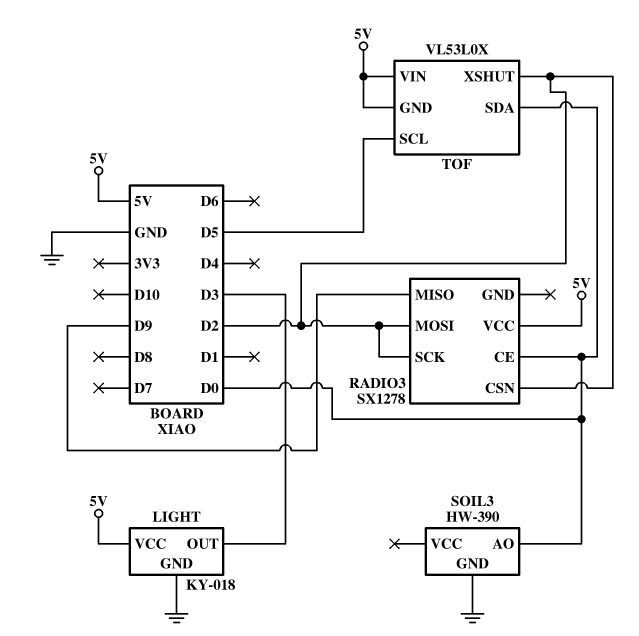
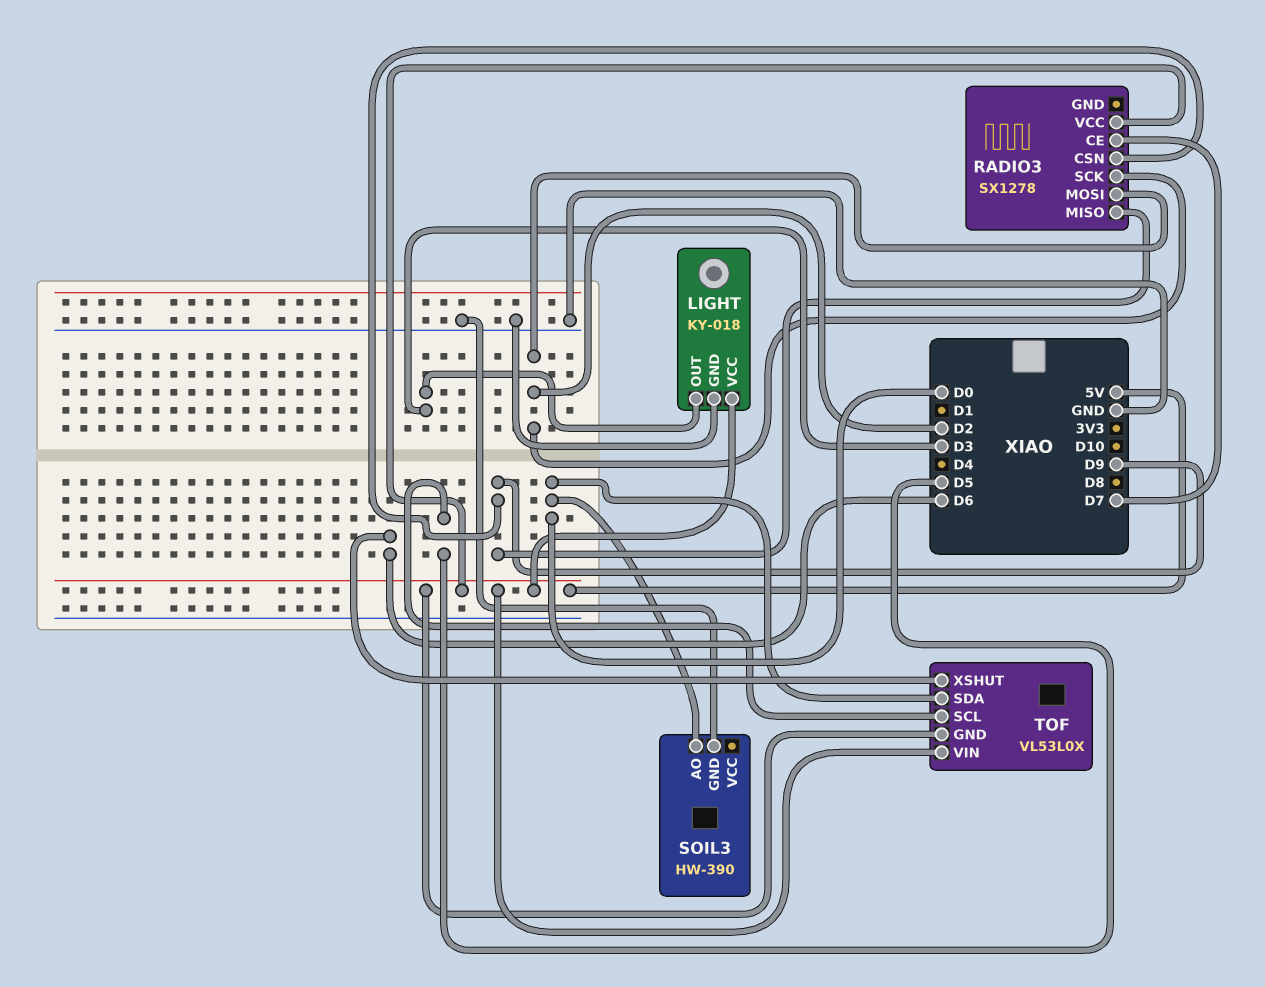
RADIO3 pin CE: D0 -> D7
RADIO3 pin CSN: D2 -> D9
TOF pin XSHUT: D2 -> D6

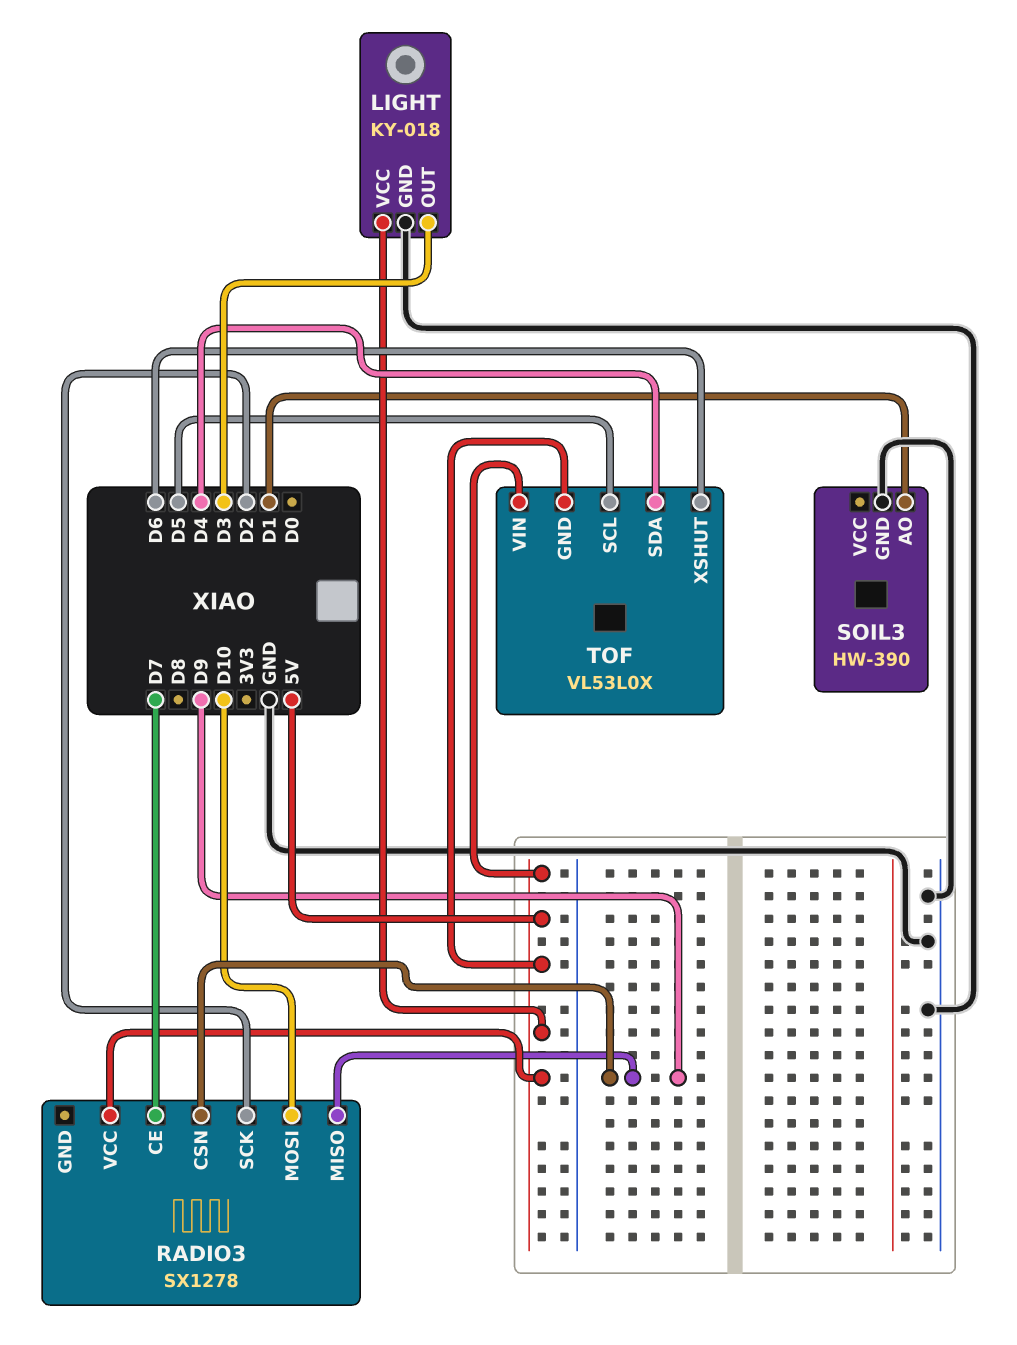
RADIO3 pin MOSI: D2 -> D10
SOIL3 pin AO: D0 -> D1
TOF pin SDA: D0 -> D4

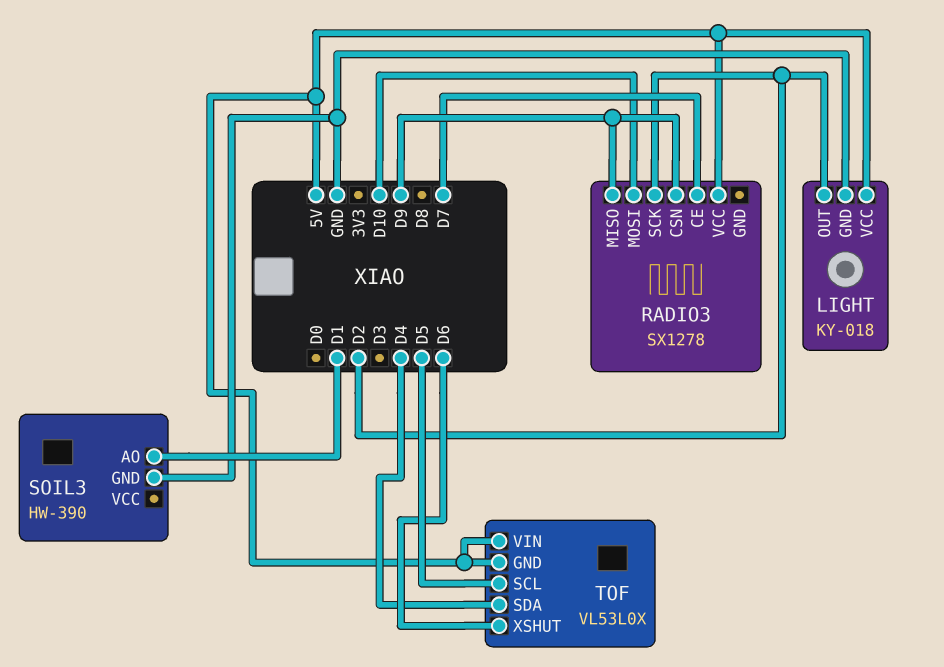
LIGHT pin OUT: D3 -> D2

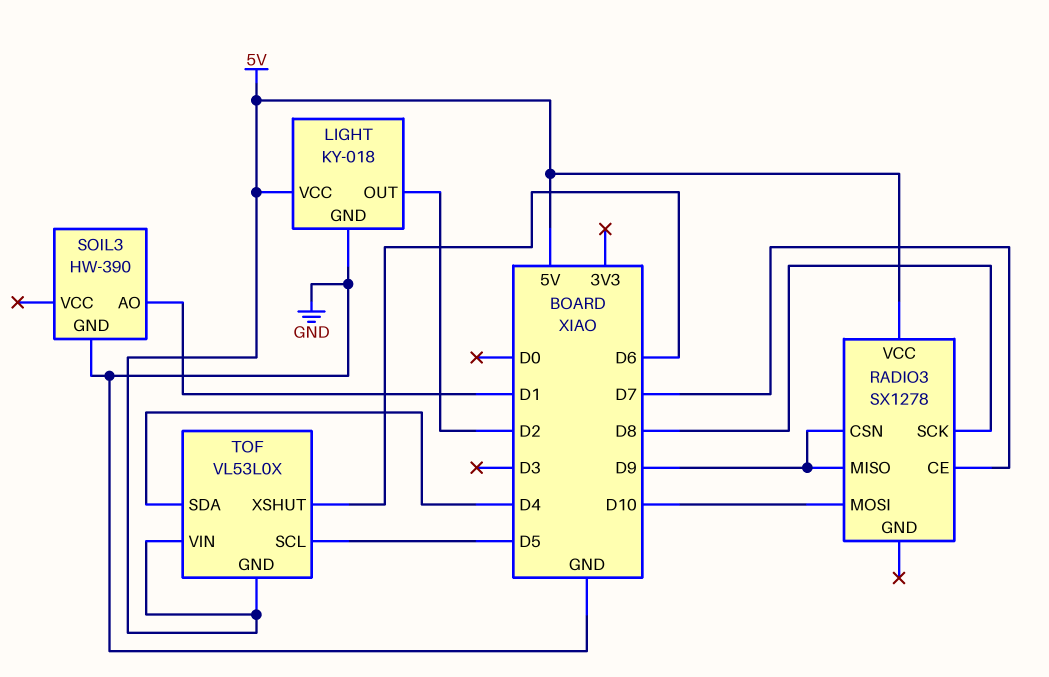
RADIO3 pin SCK: D2 -> D8

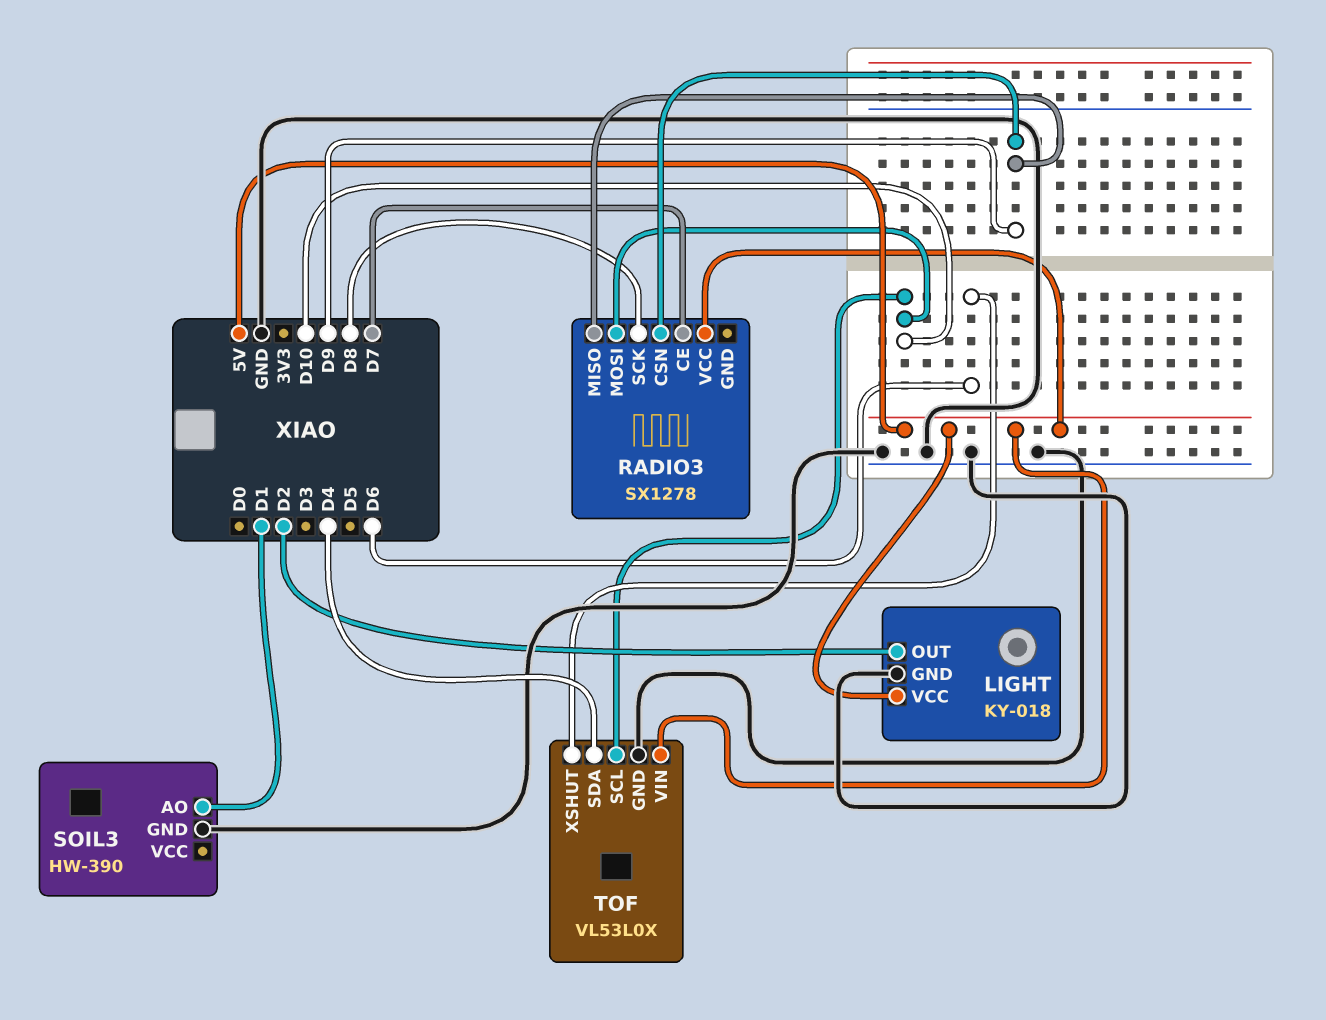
TOF pin GND: 5V -> GND
TOF pin SCL: D5 -> D10

